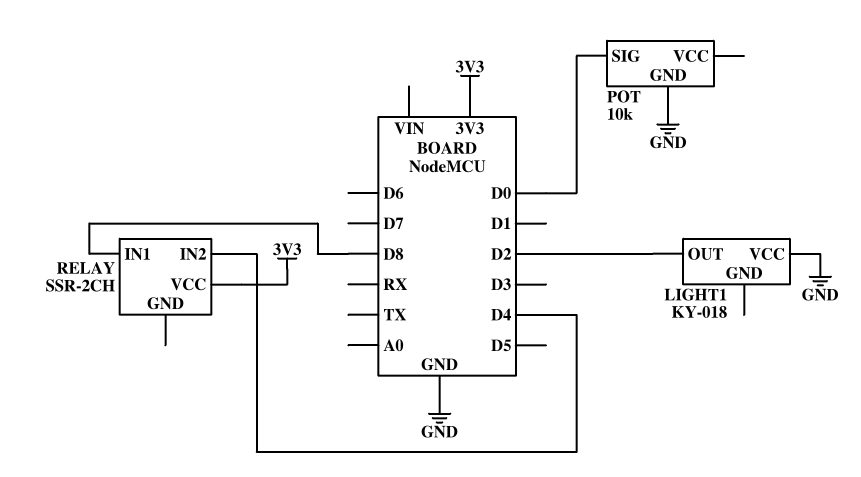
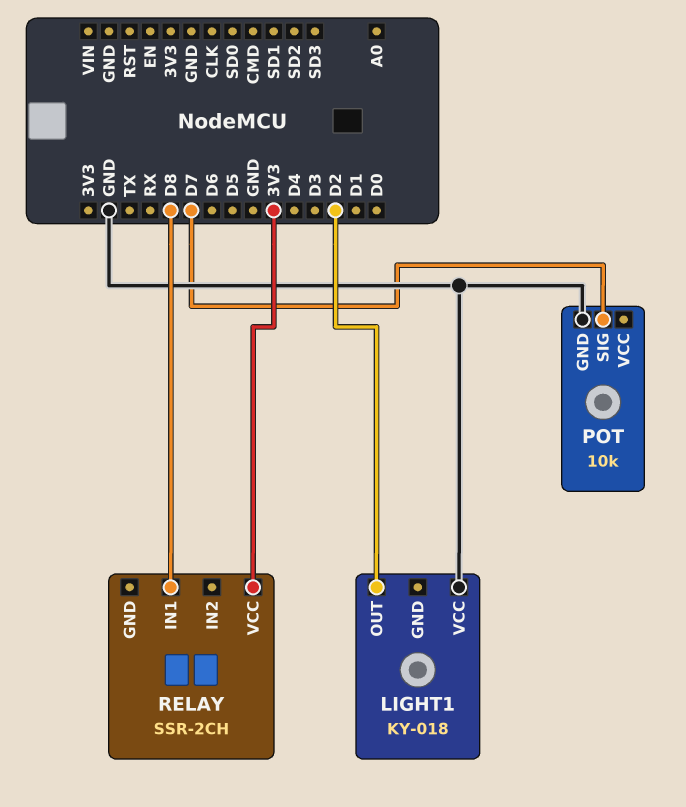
POT pin SIG: D0 -> D7
RELAY pin IN2: D4 -> none

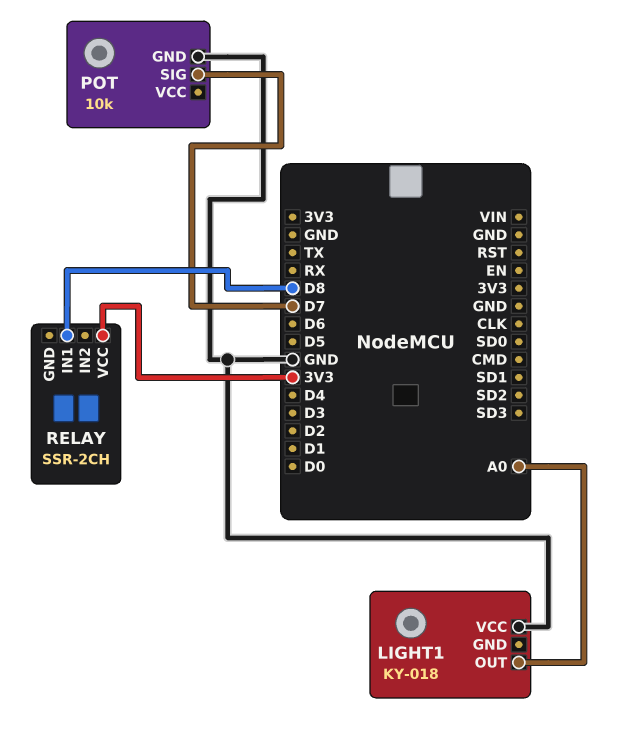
LIGHT1 pin OUT: D2 -> A0

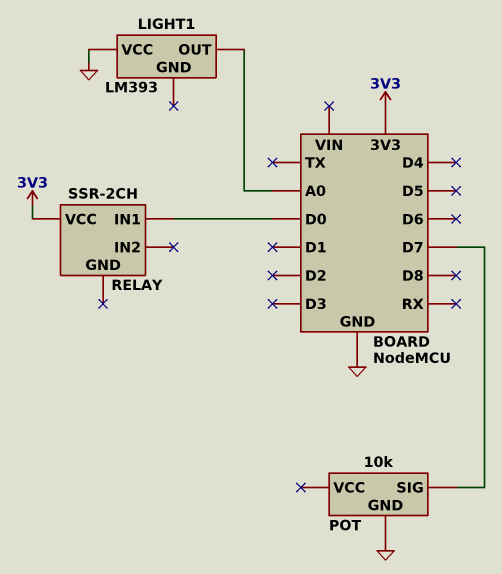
LIGHT1: KY-018 -> LM393
RELAY pin IN1: D8 -> D0

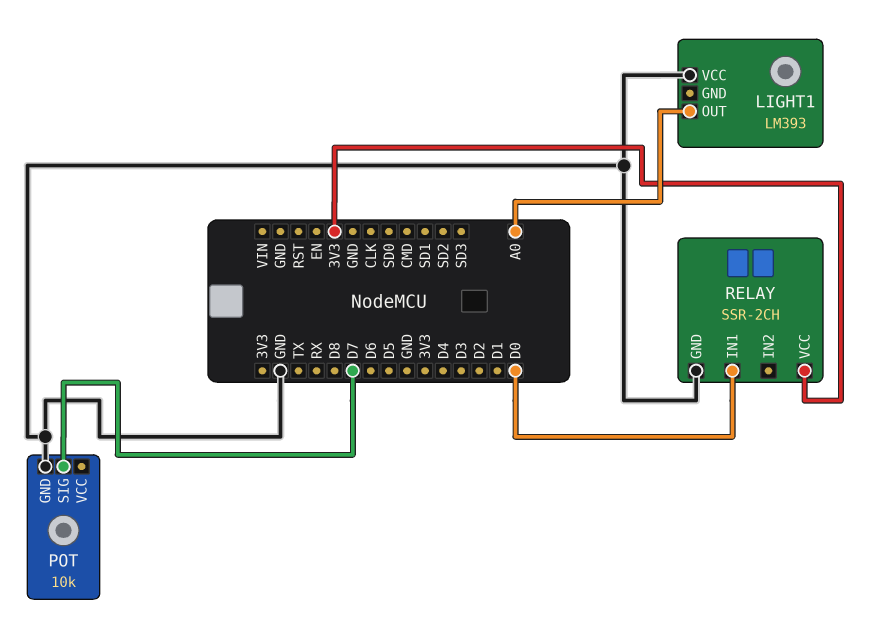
RELAY pin GND: none -> GND

